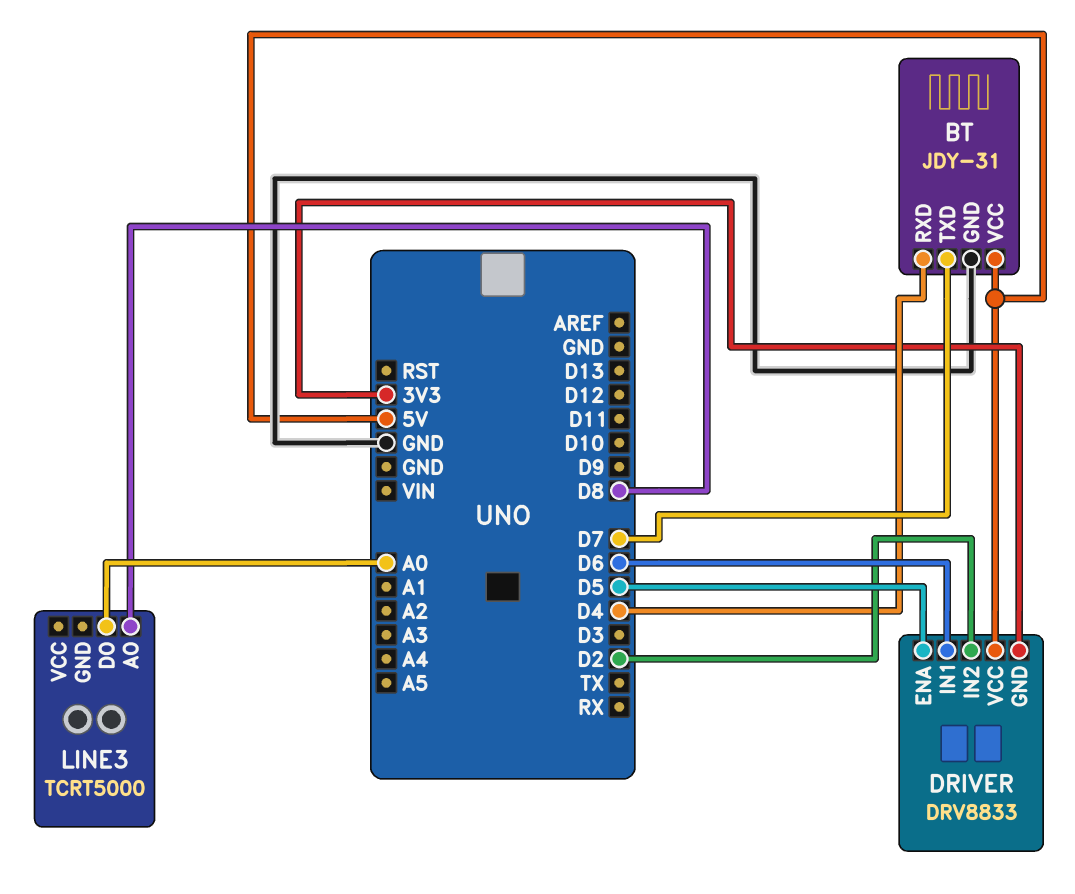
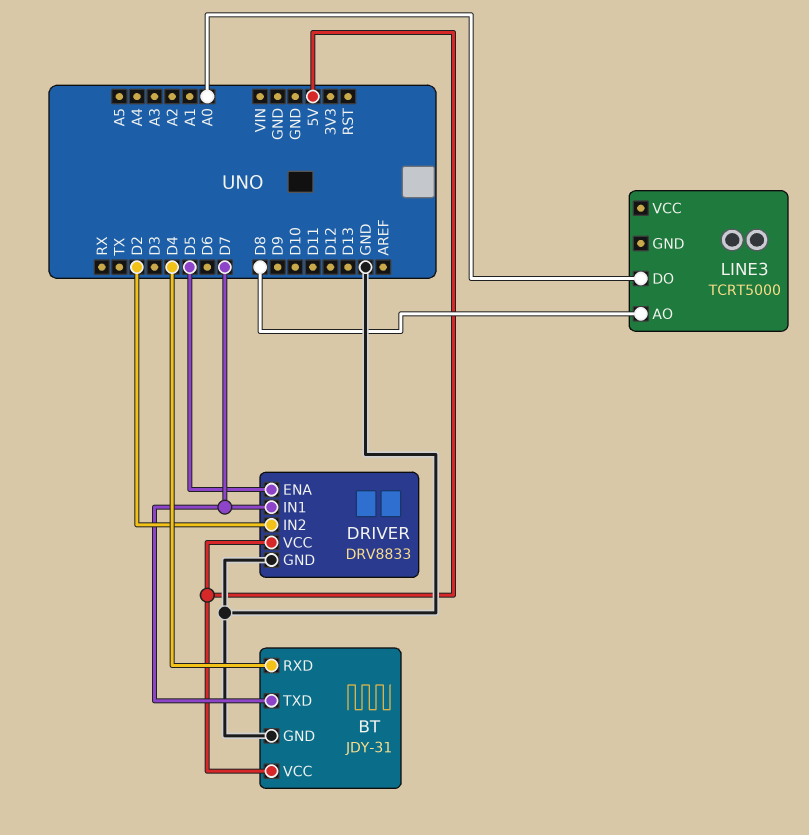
DRIVER pin GND: 3V3 -> GND
DRIVER pin IN1: D6 -> D7

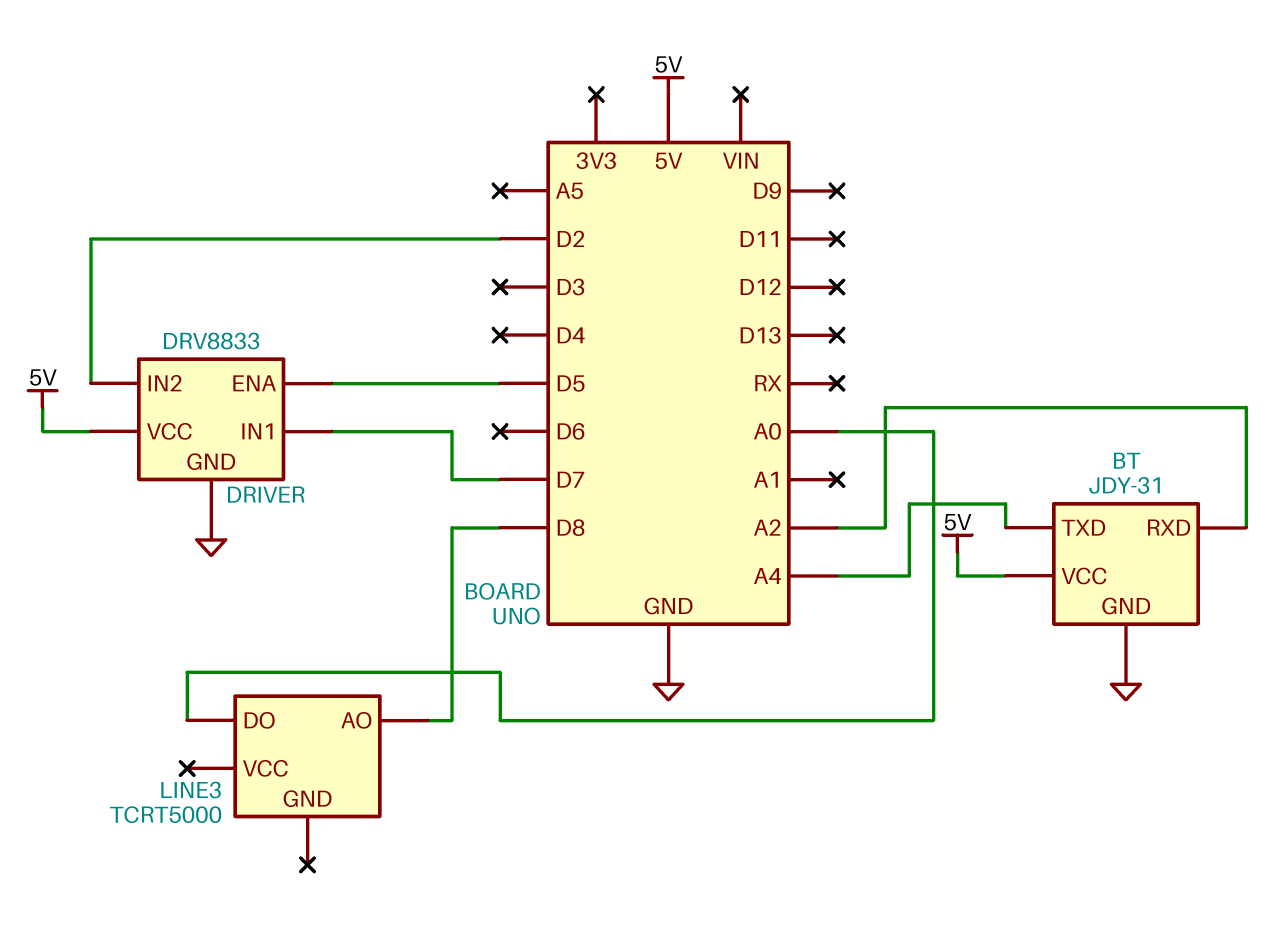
BT pin RXD: D4 -> A2
BT pin TXD: D7 -> A4

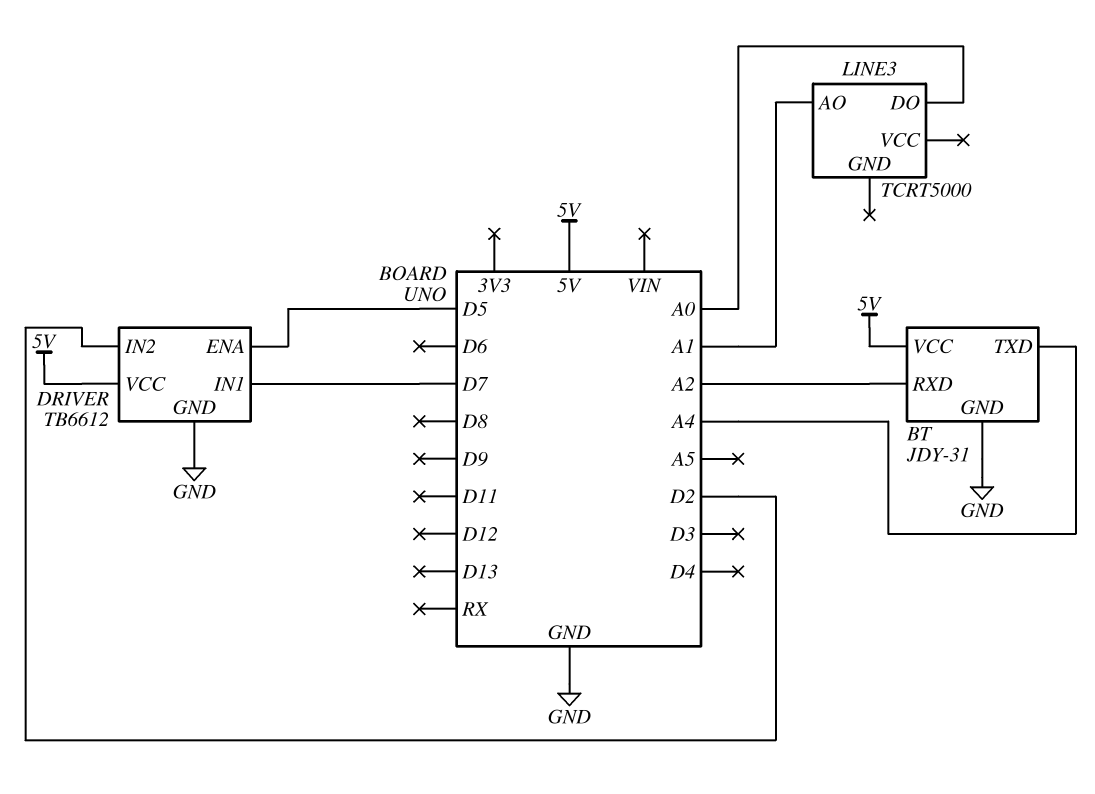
DRIVER: DRV8833 -> TB6612
LINE3 pin AO: D8 -> A1

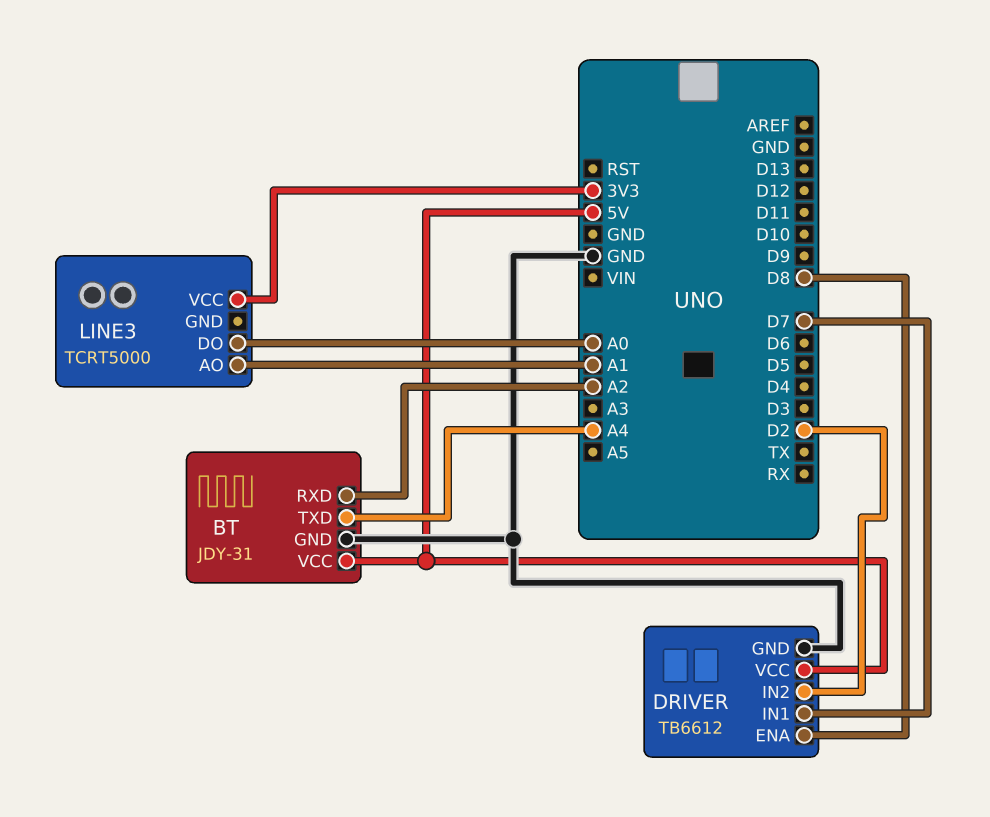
DRIVER pin ENA: D5 -> D8
LINE3 pin VCC: none -> 3V3

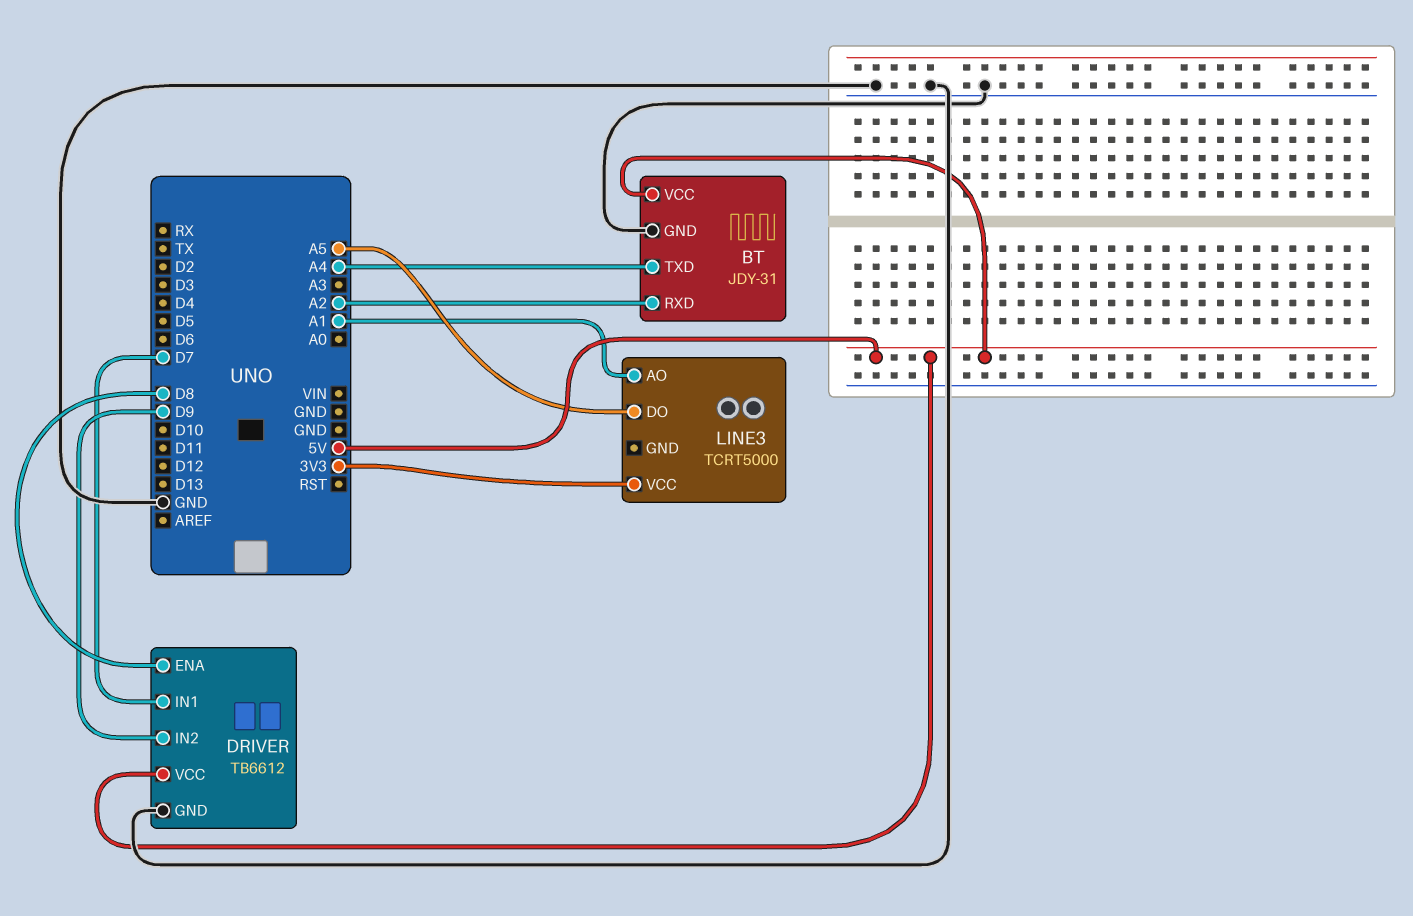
DRIVER pin IN2: D2 -> D9
LINE3 pin DO: A0 -> A5

